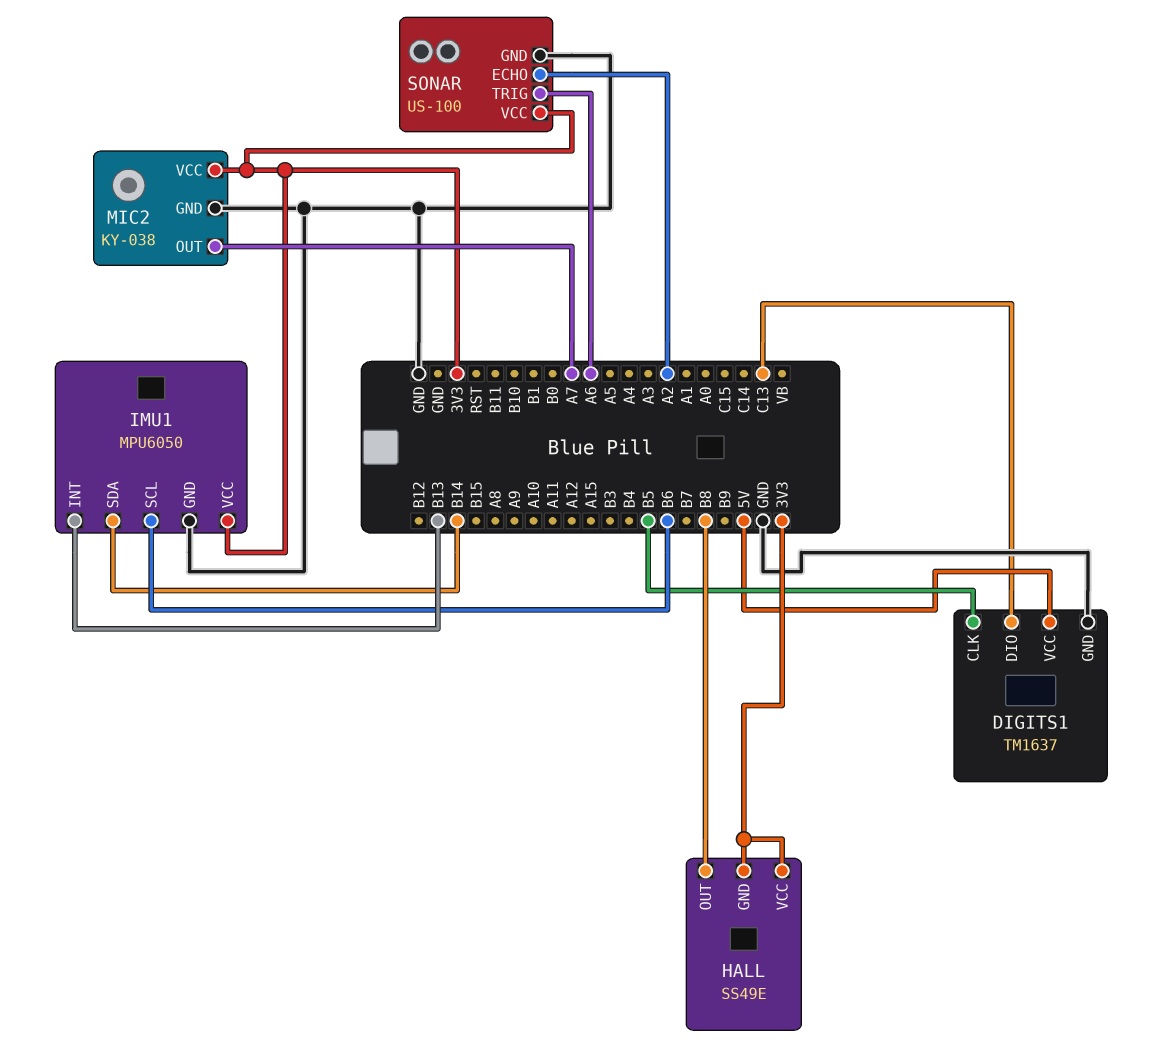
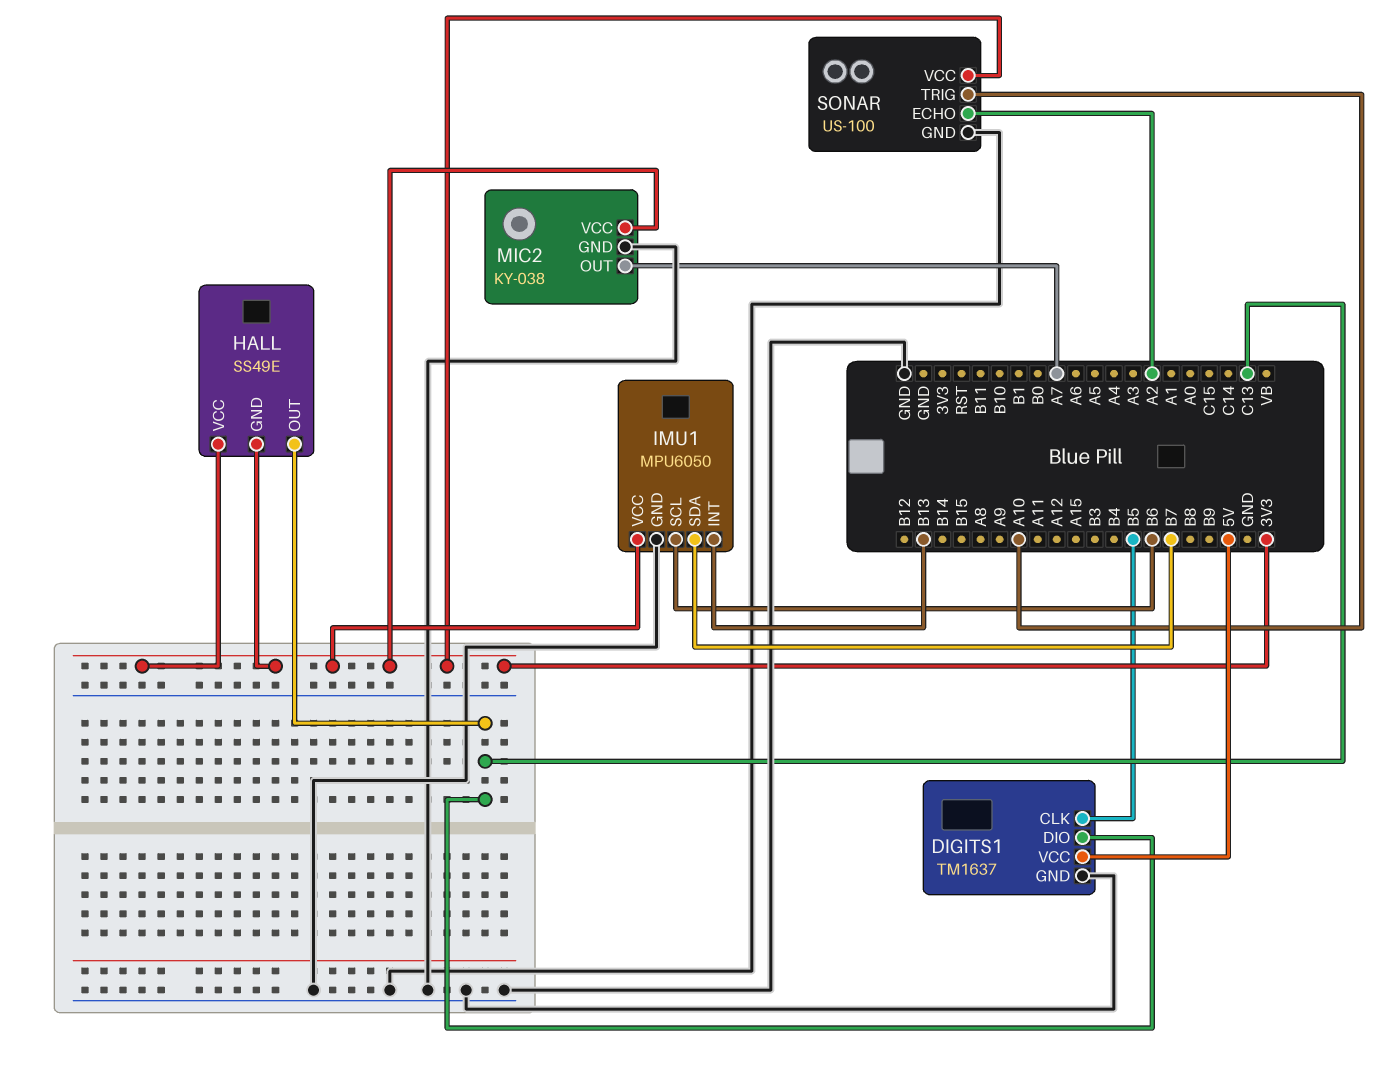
HALL pin OUT: B8 -> C13
IMU1 pin SDA: B14 -> B7
SONAR pin TRIG: A6 -> A10

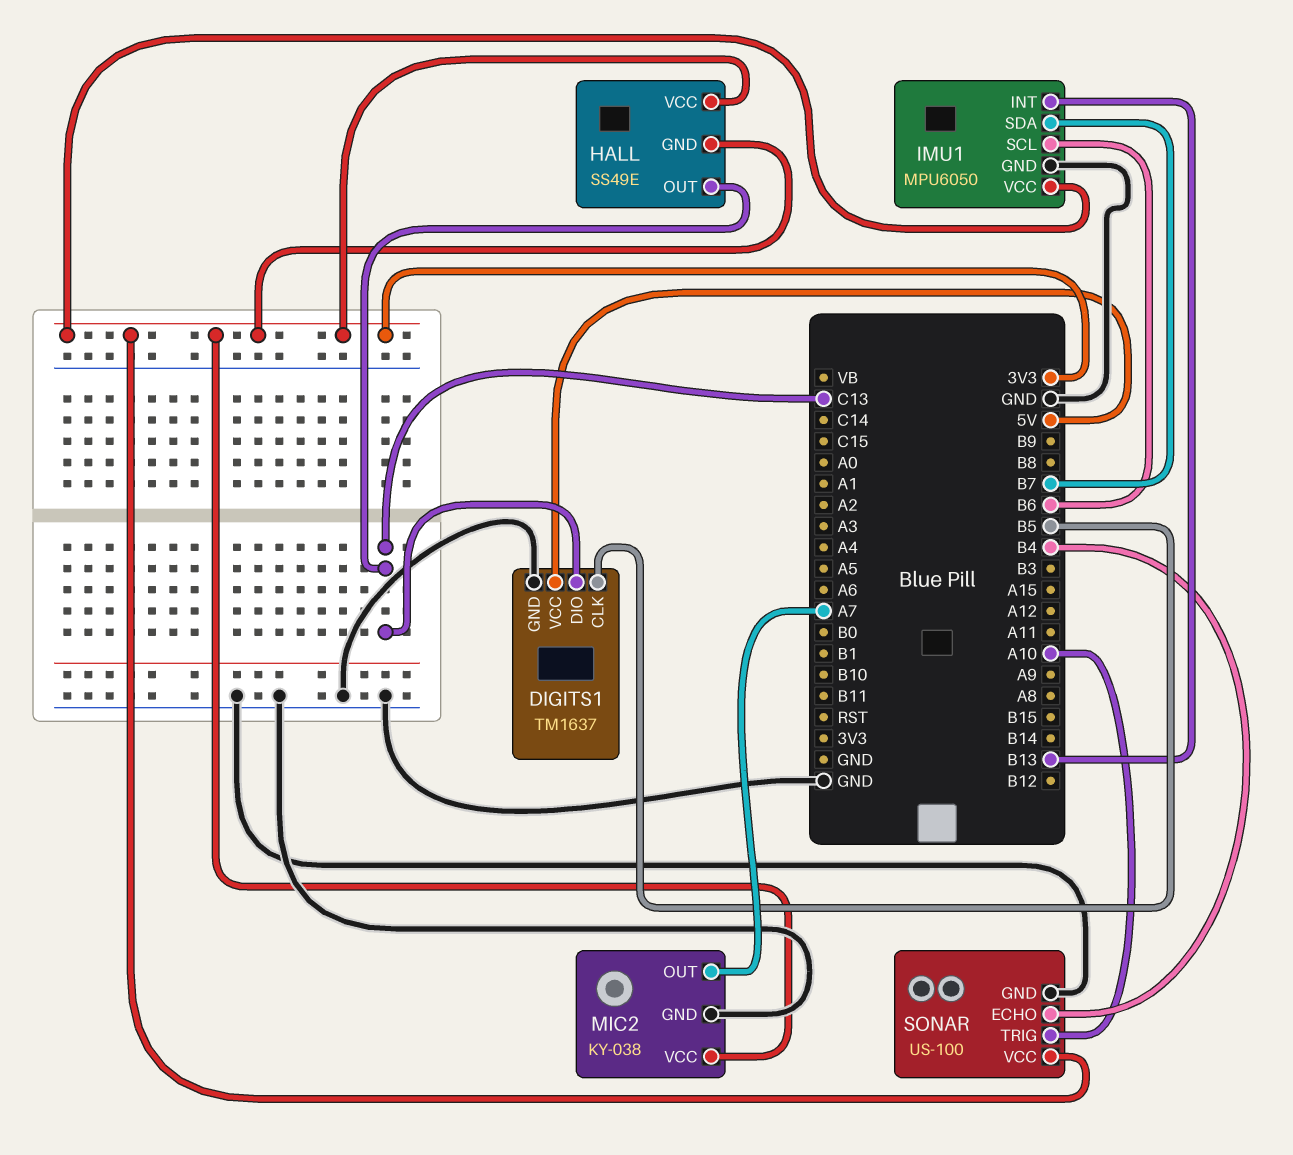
SONAR pin ECHO: A2 -> B4

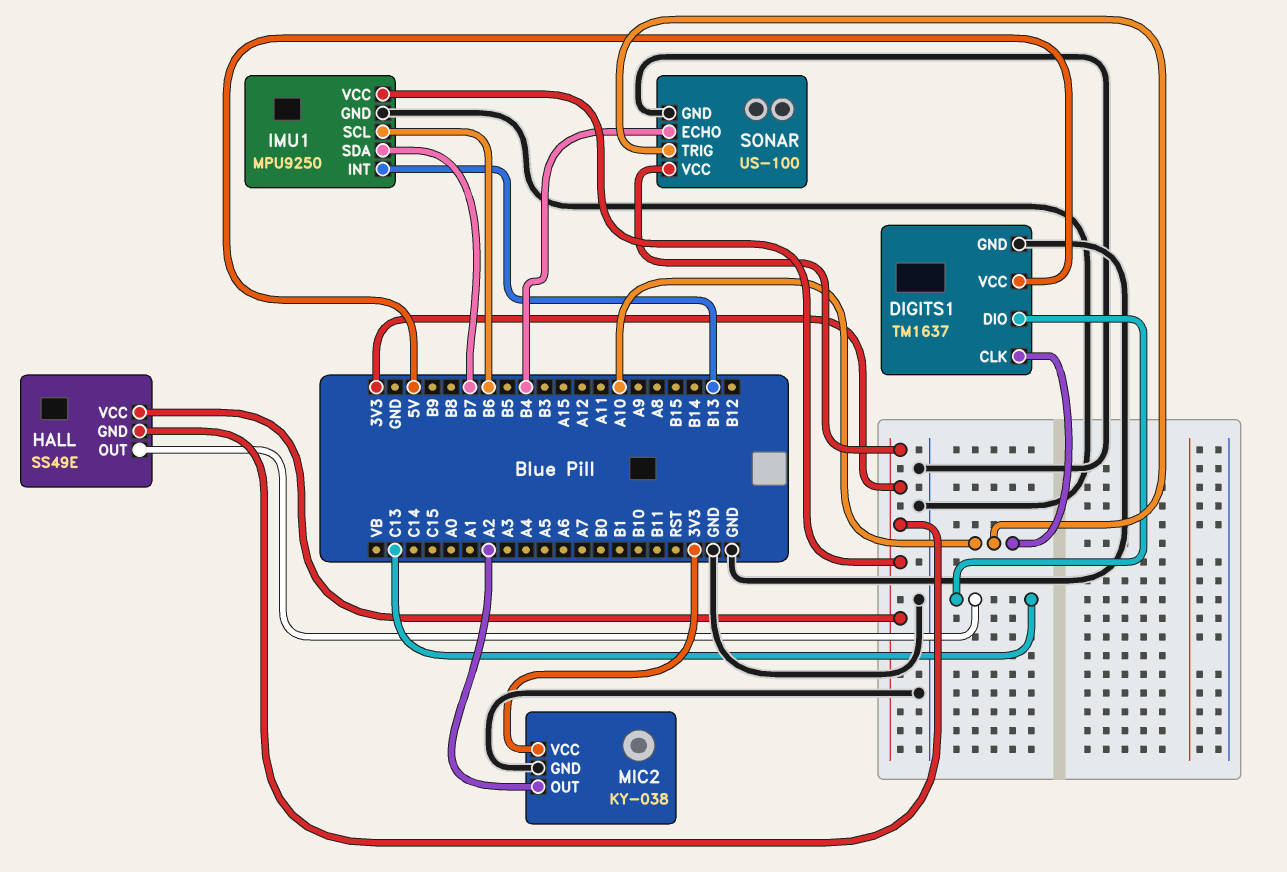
DIGITS1 pin CLK: B5 -> A10
IMU1: MPU6050 -> MPU9250
MIC2 pin OUT: A7 -> A2

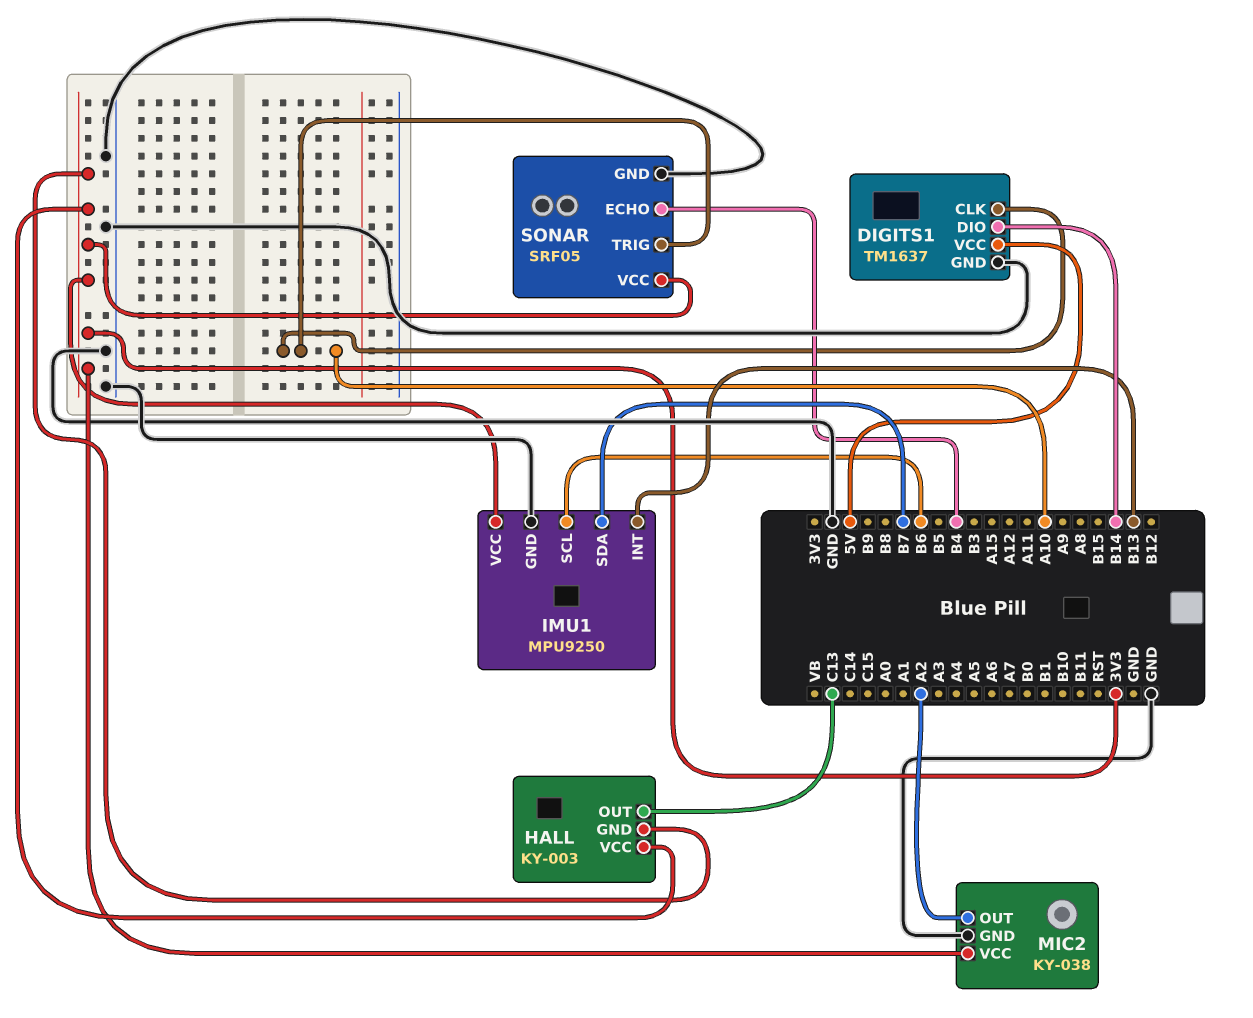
DIGITS1 pin DIO: C13 -> B14
HALL: SS49E -> KY-003
SONAR: US-100 -> SRF05

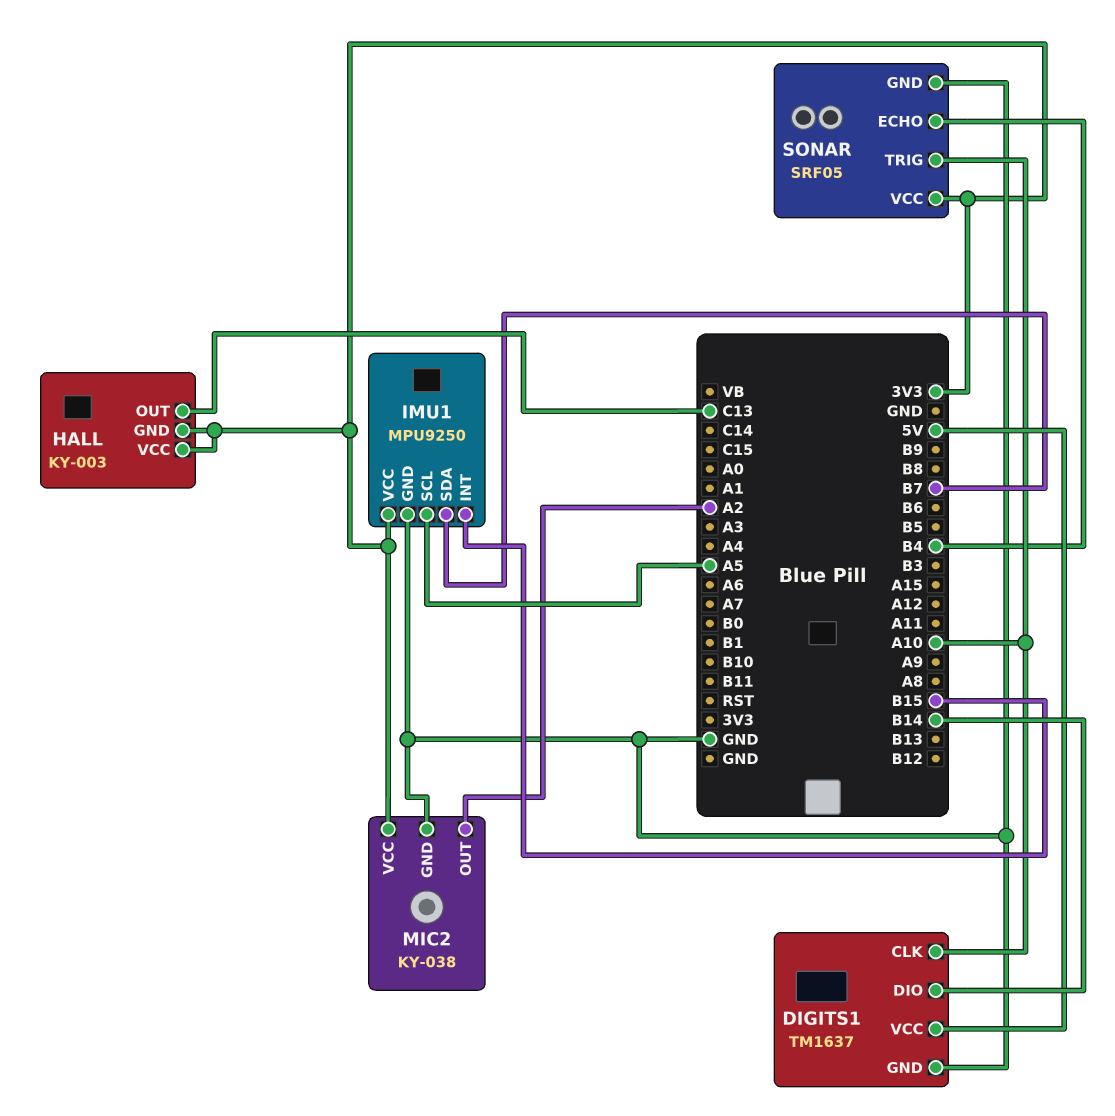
IMU1 pin INT: B13 -> B15
IMU1 pin SCL: B6 -> A5

